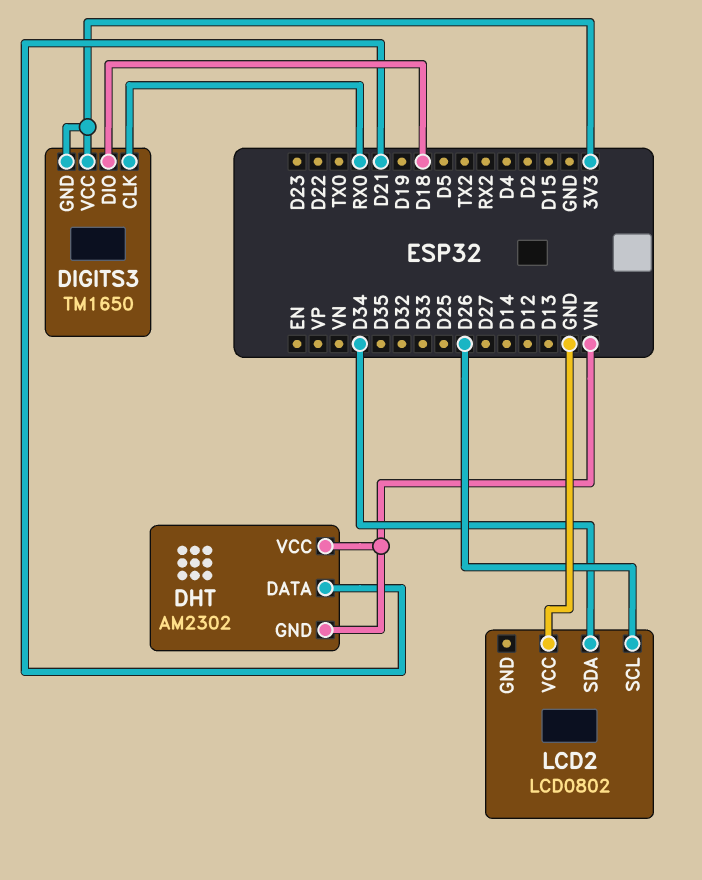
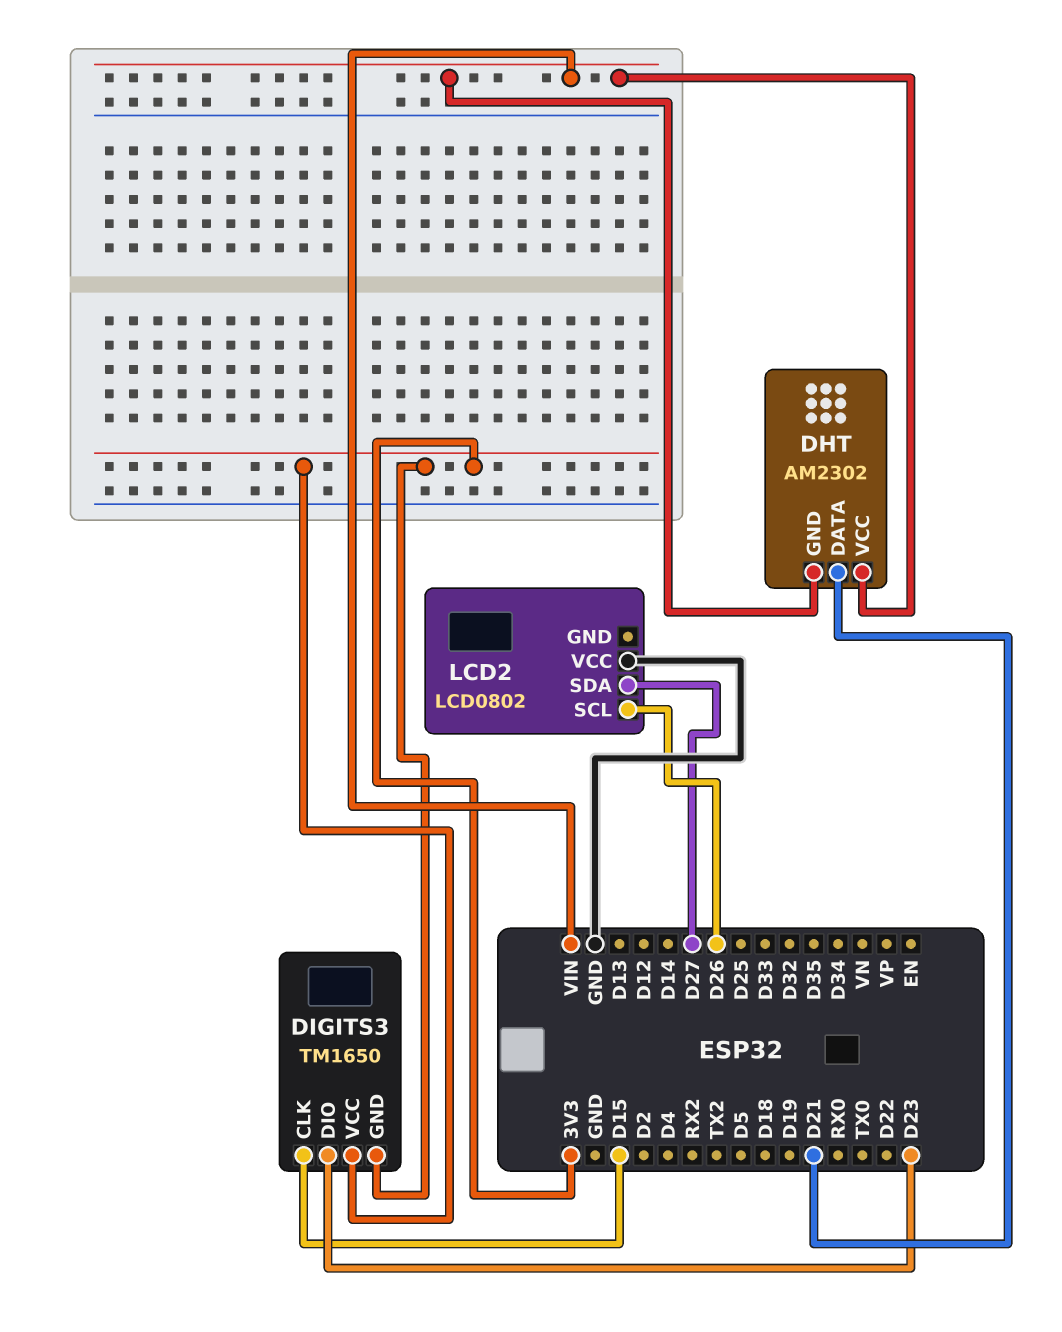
DIGITS3 pin CLK: RX0 -> D15
DIGITS3 pin DIO: D18 -> D23
LCD2 pin SDA: D34 -> D27

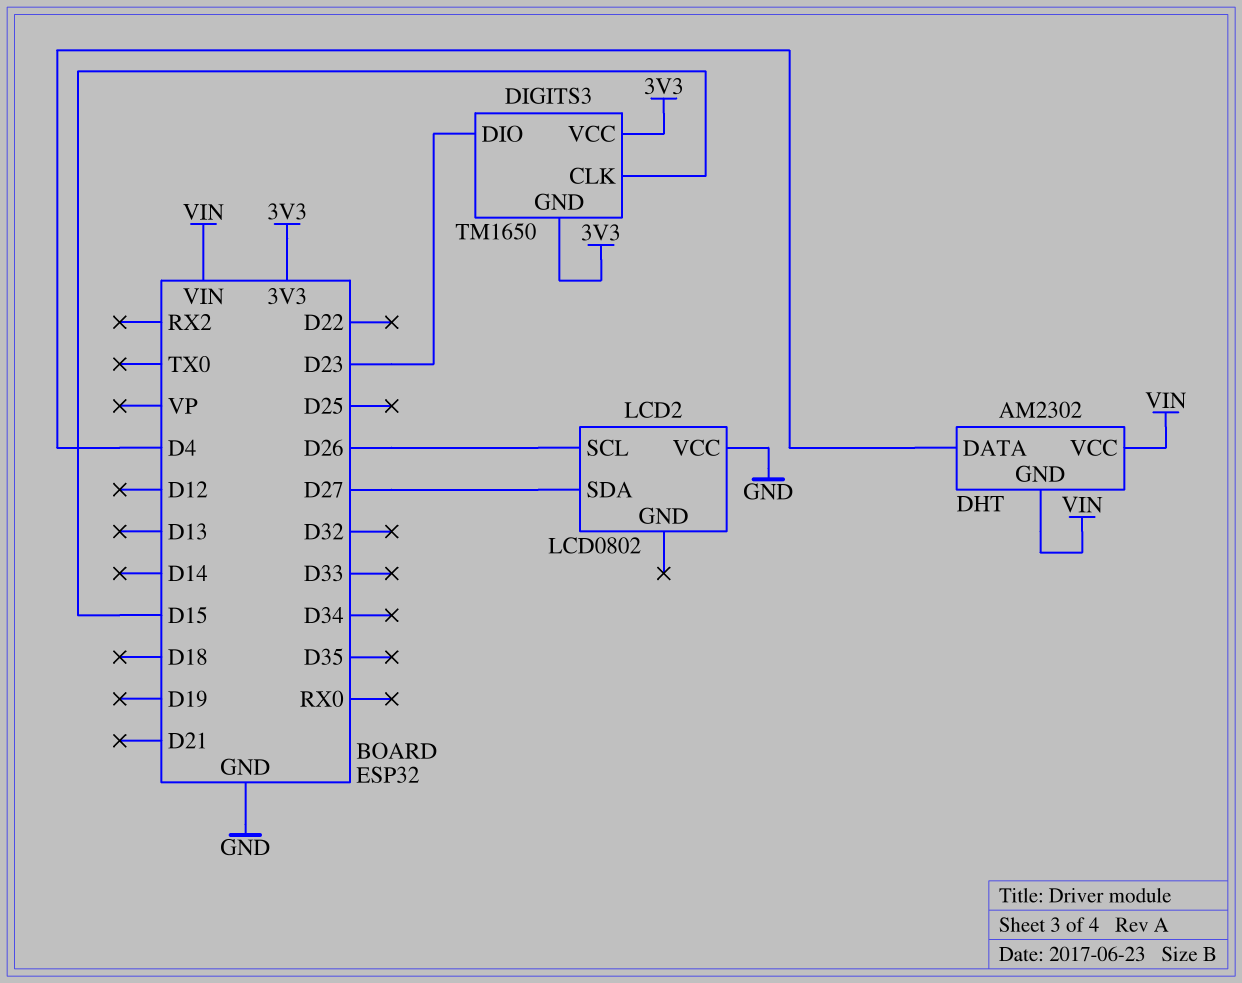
DHT pin DATA: D21 -> D4

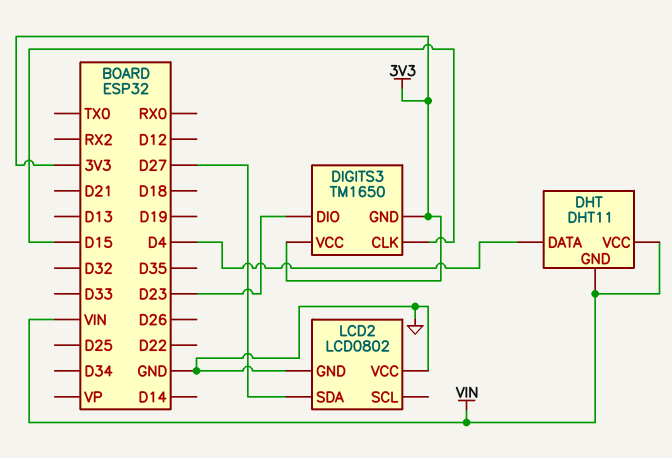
DHT: AM2302 -> DHT11
LCD2 pin GND: none -> GND
LCD2 pin SCL: D26 -> none

